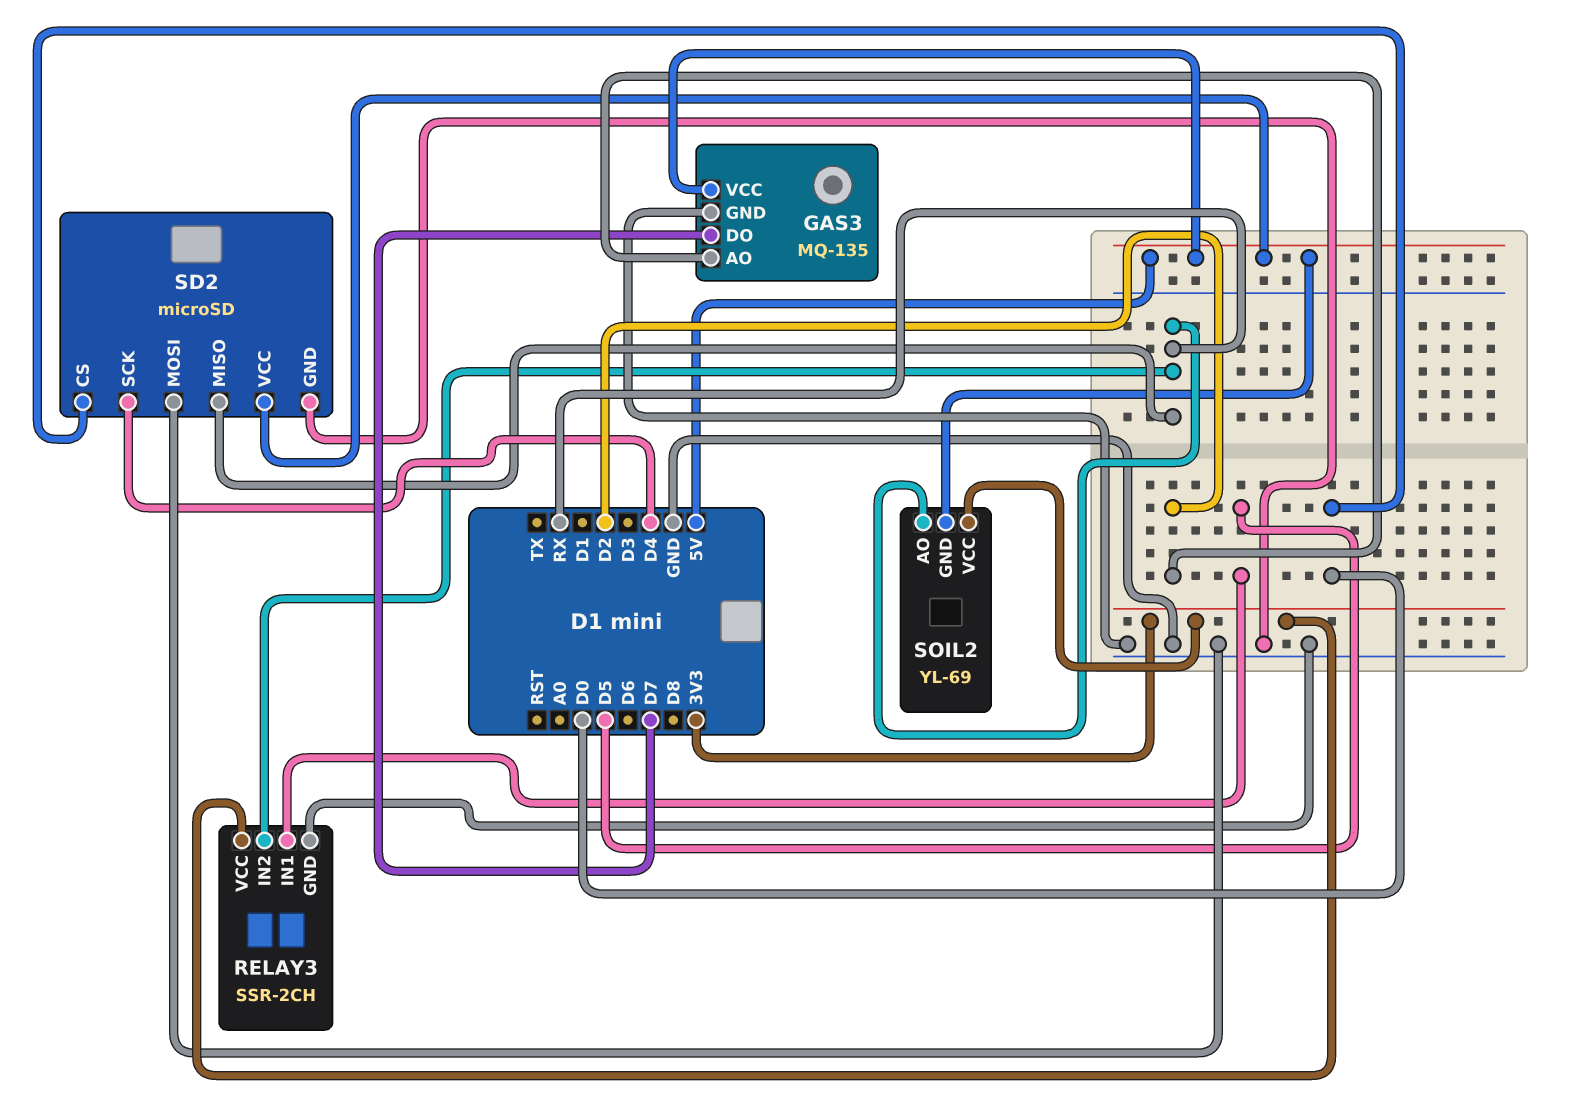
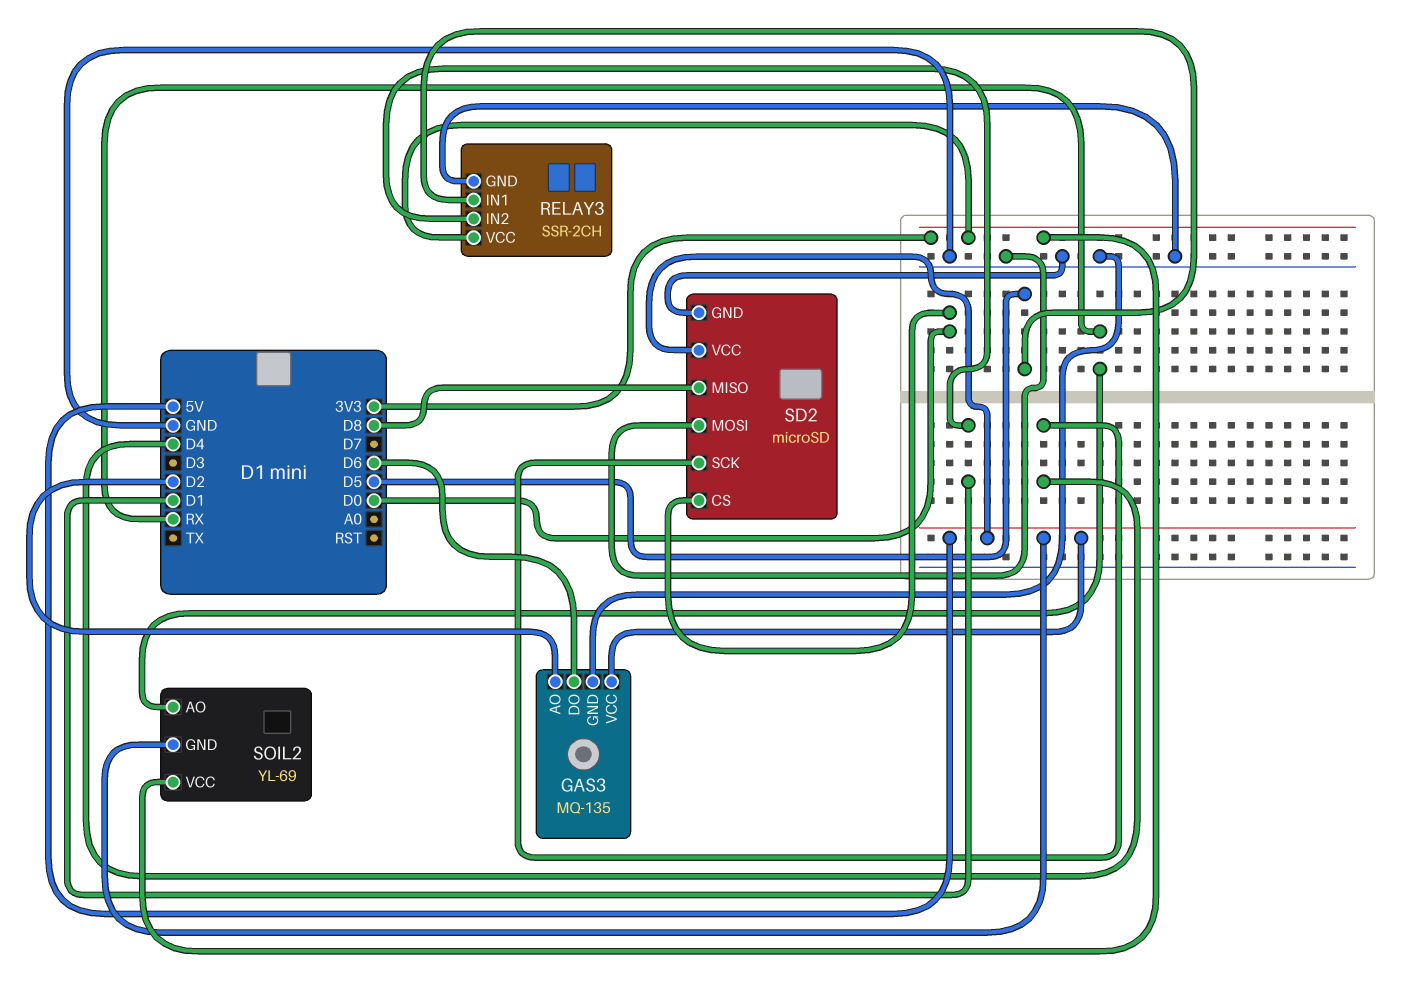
GAS3 pin DO: D7 -> D6
RELAY3 pin IN2: RX -> D1
SD2 pin MISO: RX -> D8

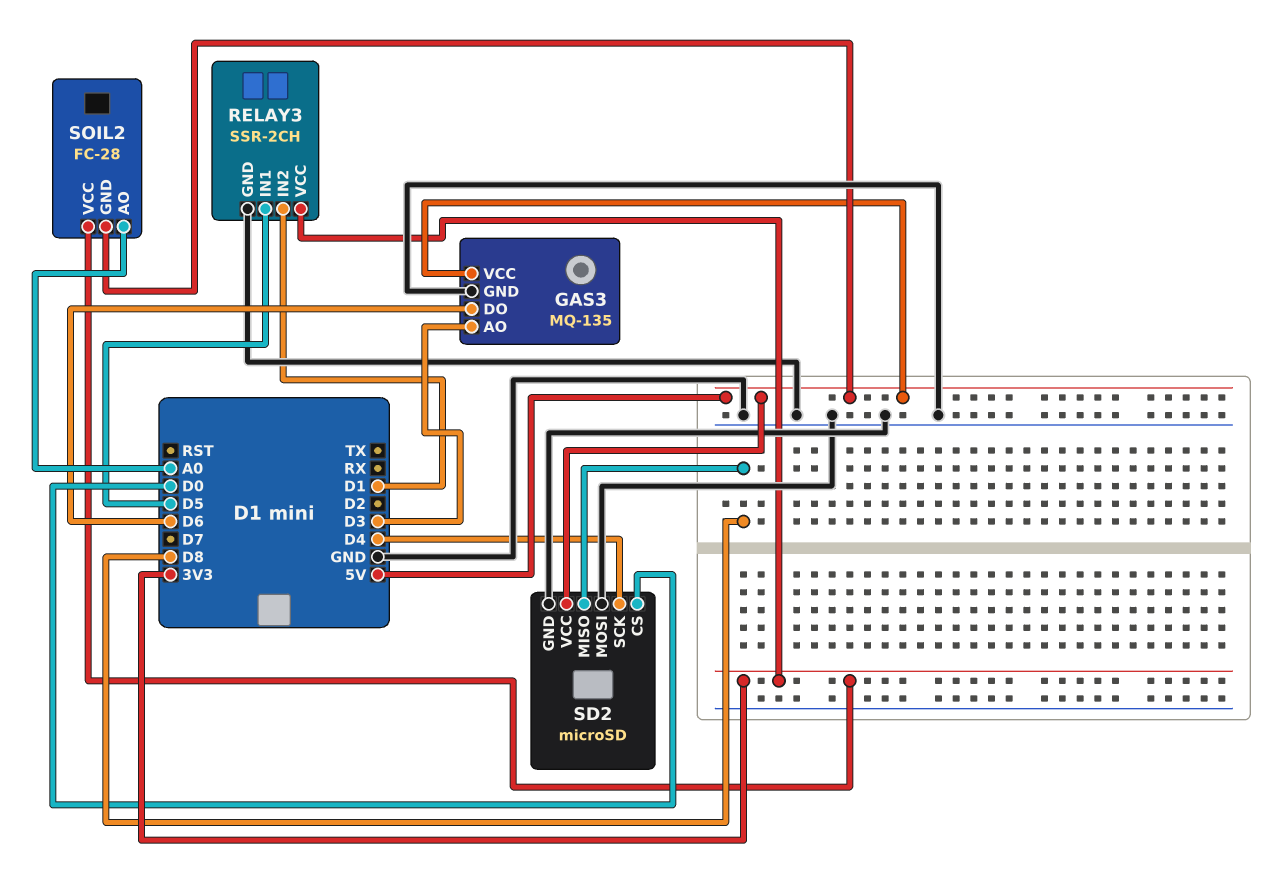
GAS3 pin AO: D2 -> D3
SOIL2: YL-69 -> FC-28
SOIL2 pin AO: RX -> A0

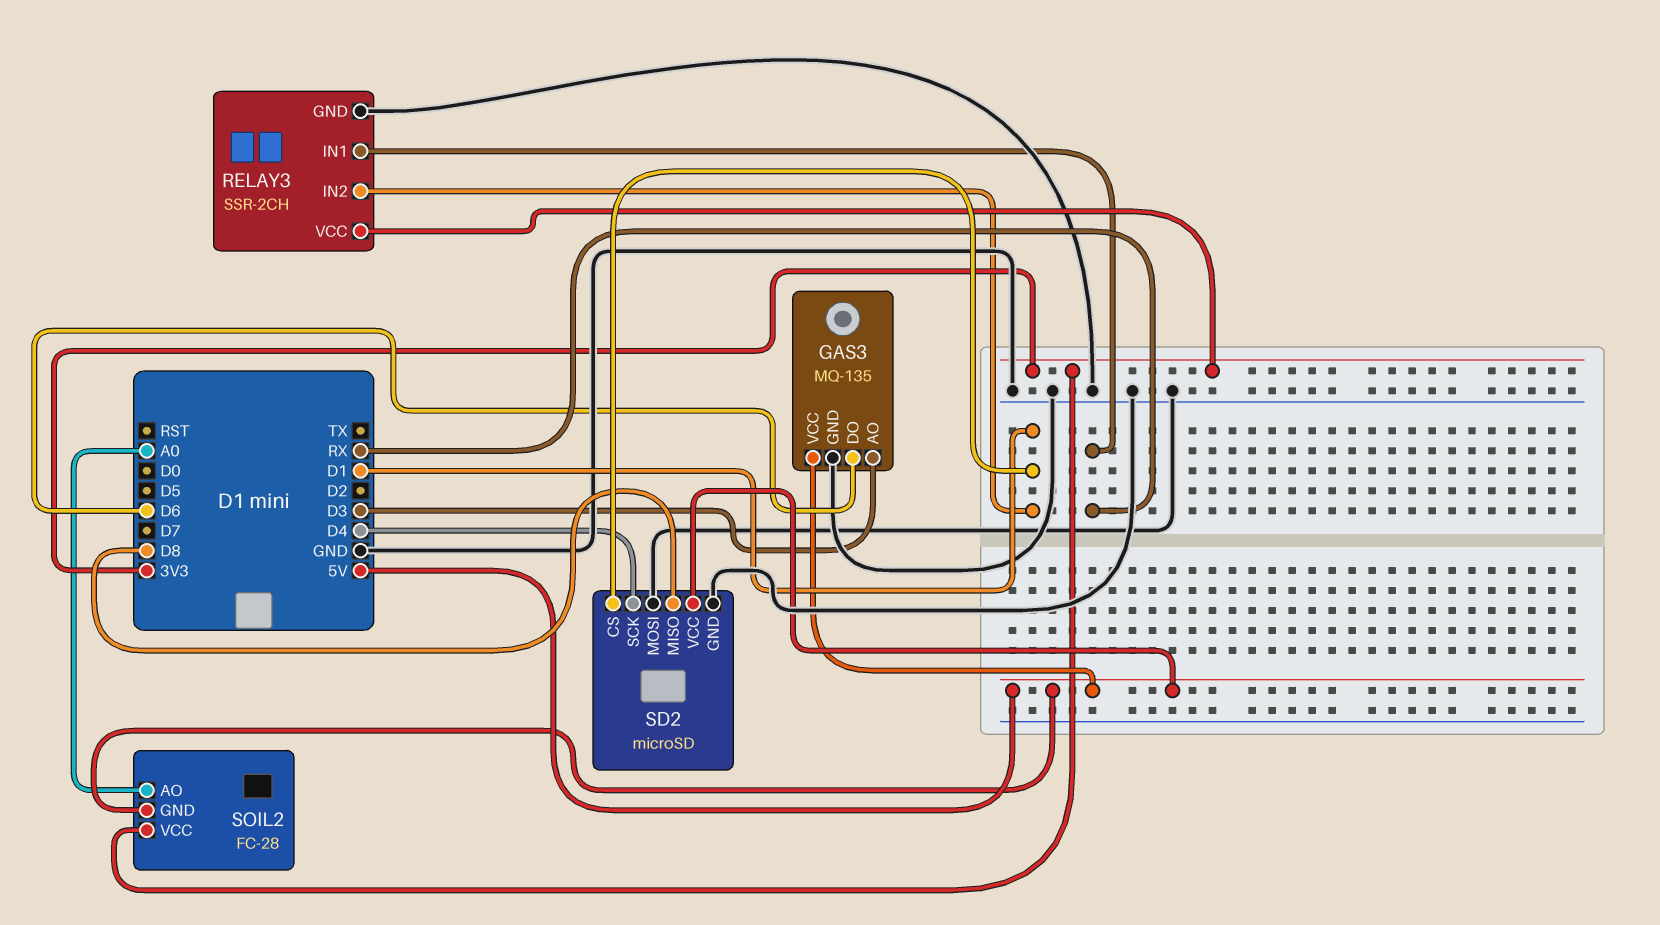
RELAY3 pin IN1: D5 -> RX
SD2 pin CS: D0 -> D1

